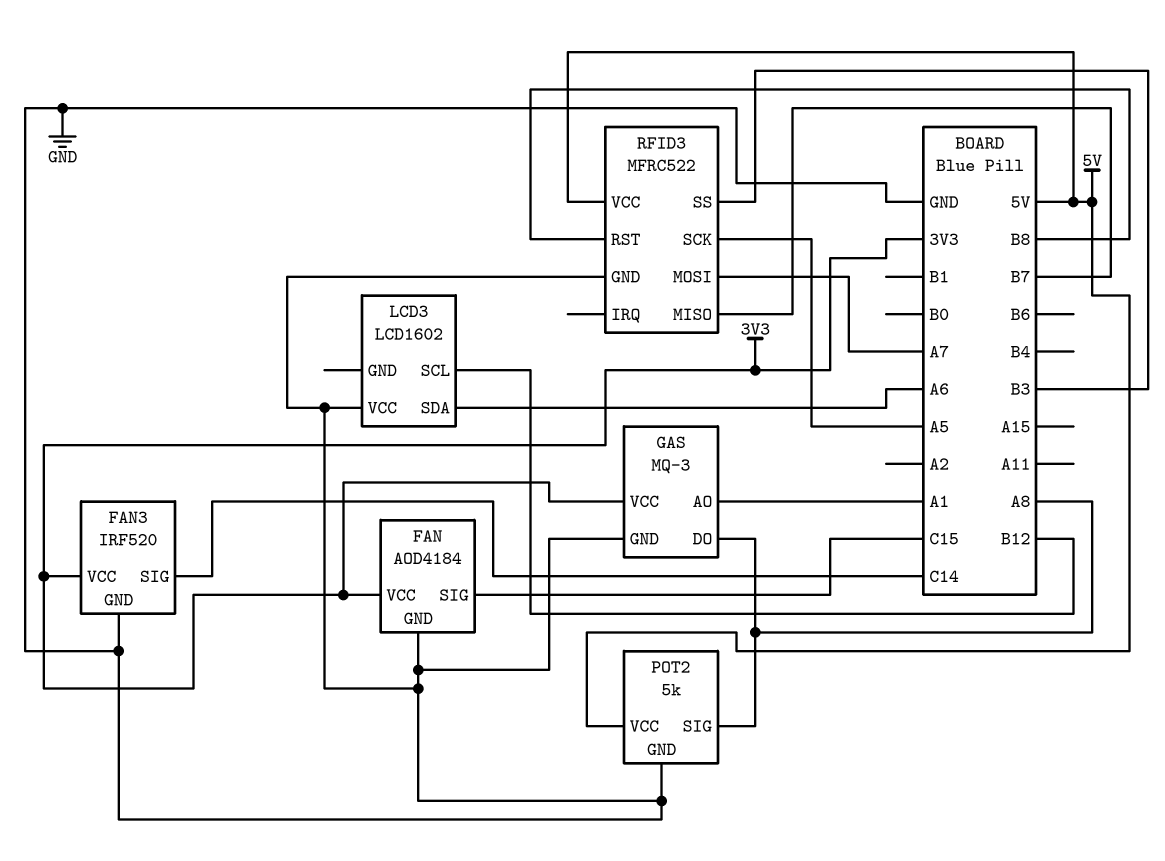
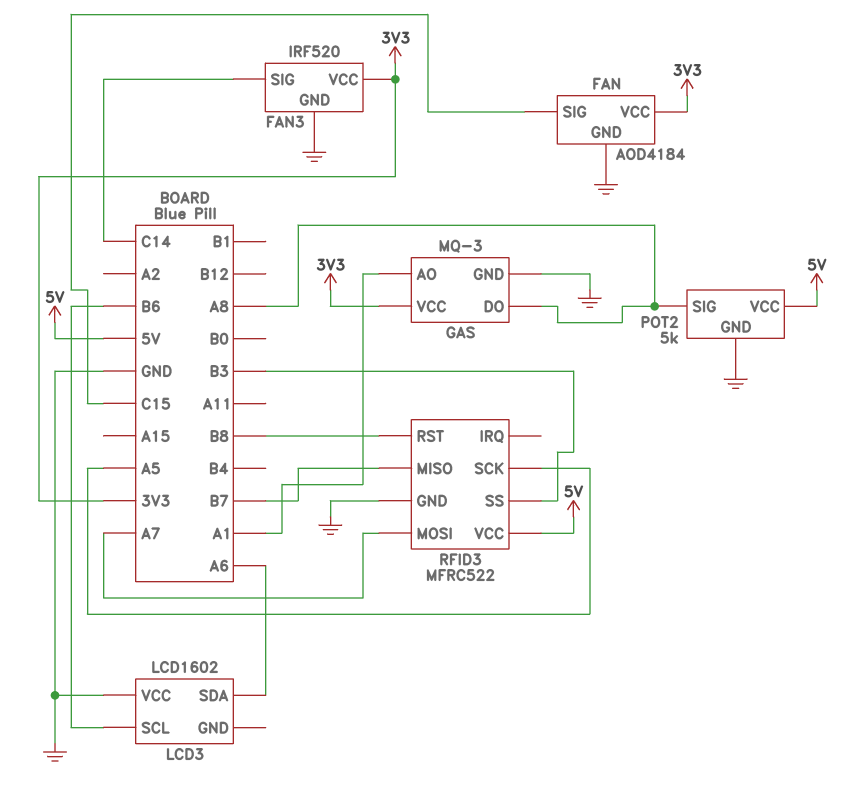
LCD3 pin SCL: B12 -> B6

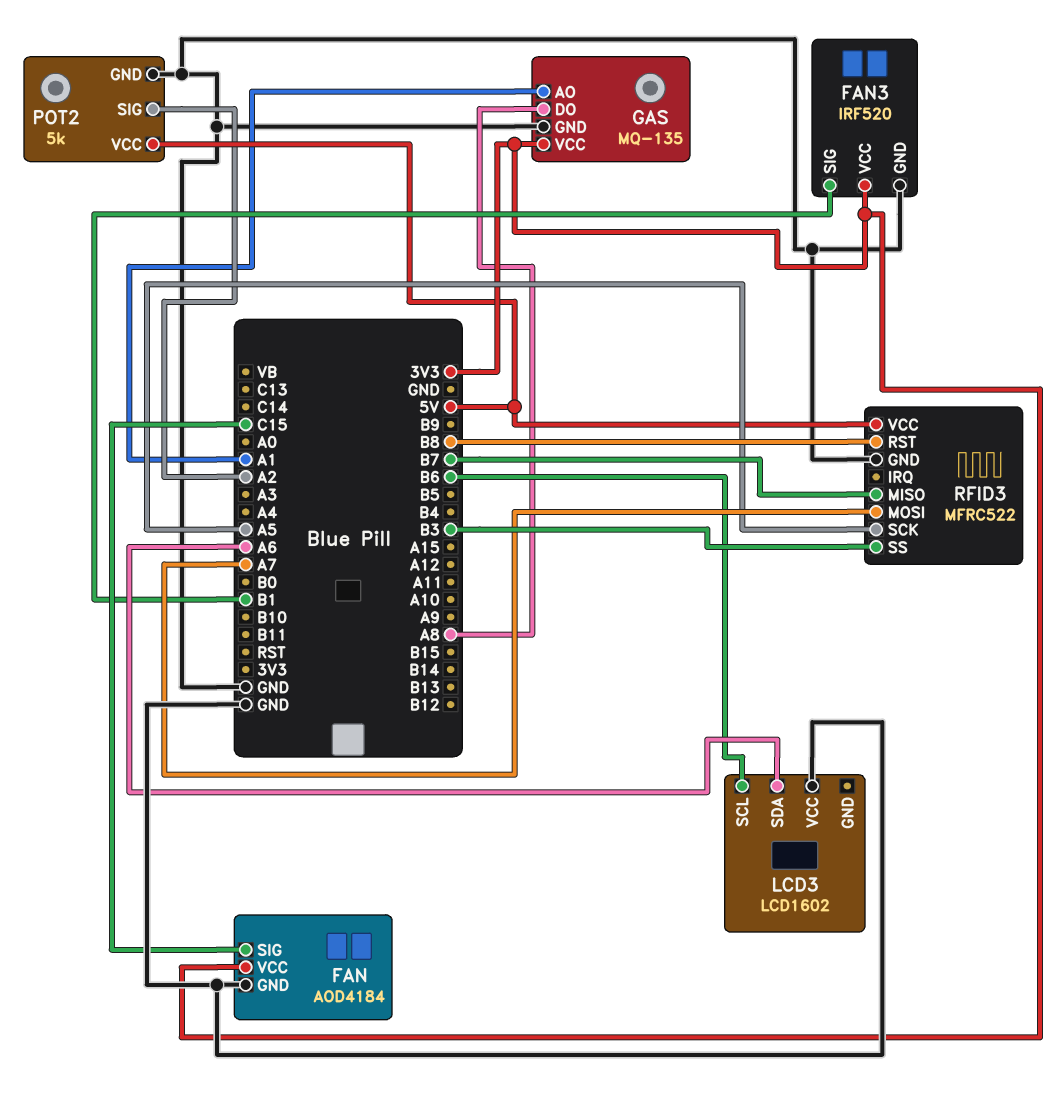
FAN3 pin SIG: C14 -> B1
GAS: MQ-3 -> MQ-135
POT2 pin SIG: A8 -> A2

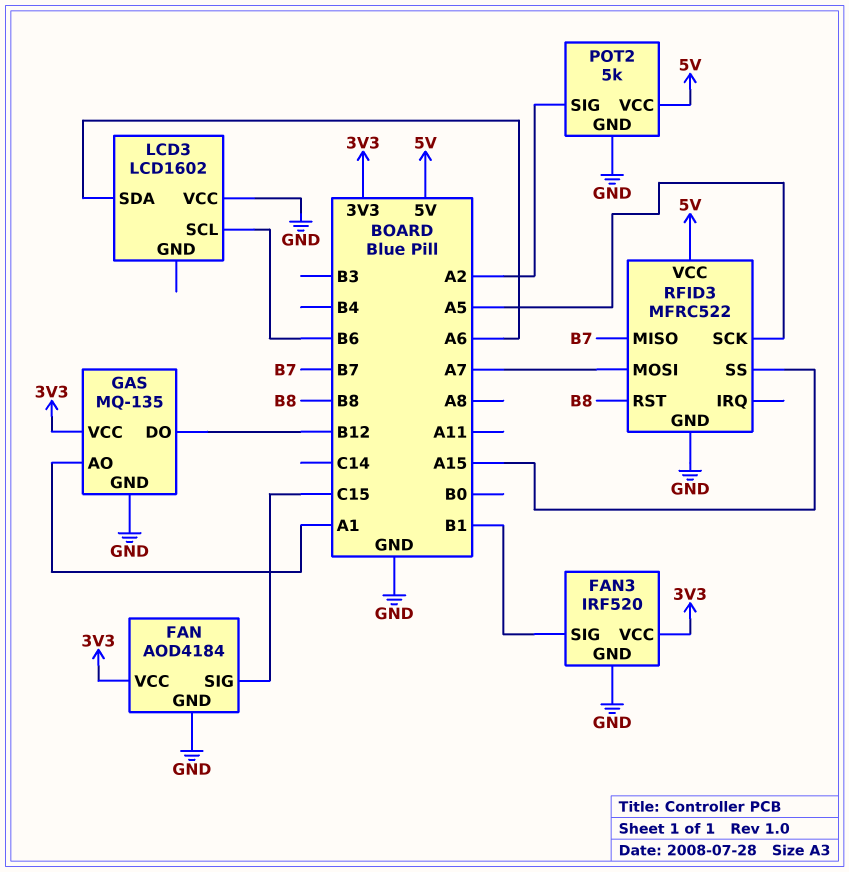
GAS pin DO: A8 -> B12
RFID3 pin SS: B3 -> A15

